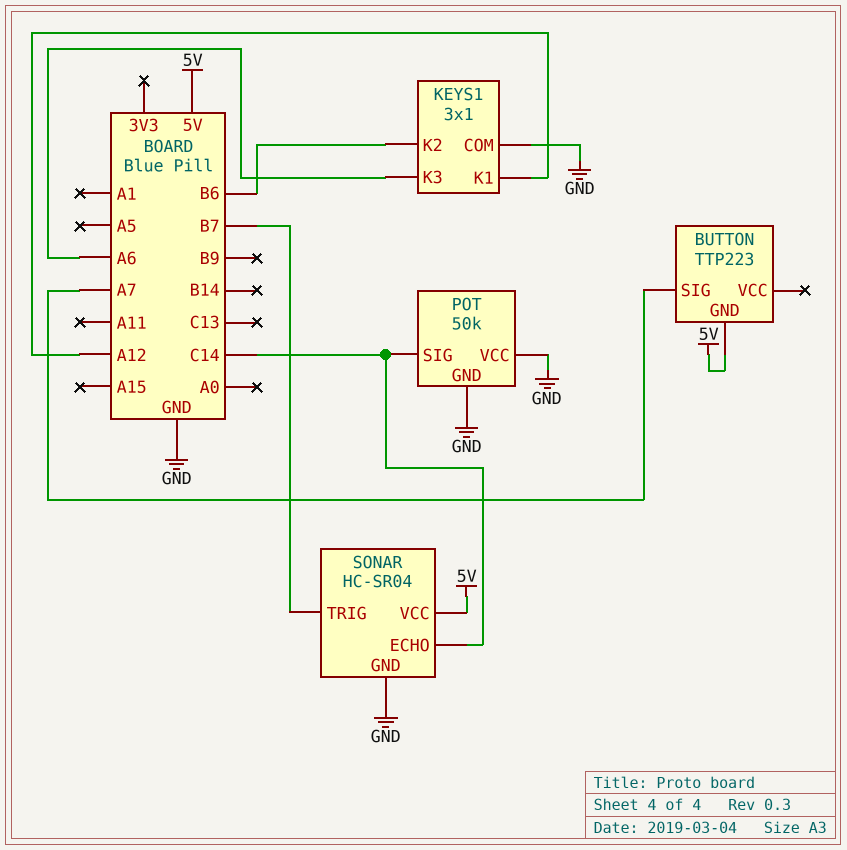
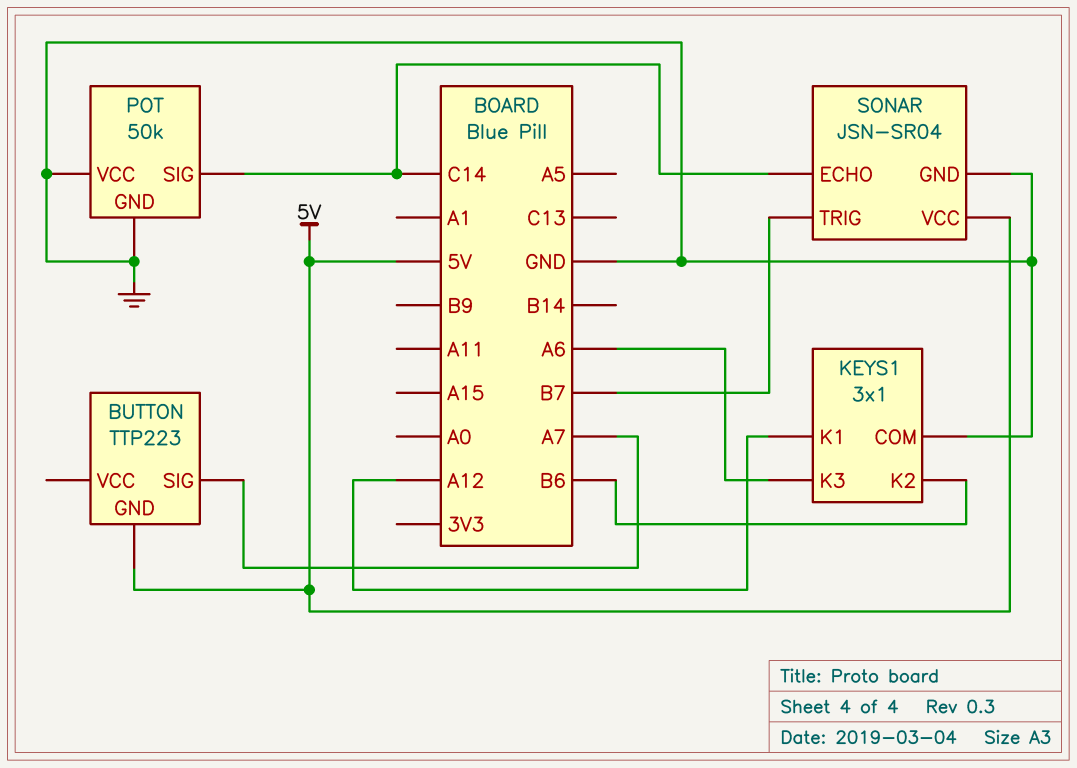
SONAR: HC-SR04 -> JSN-SR04

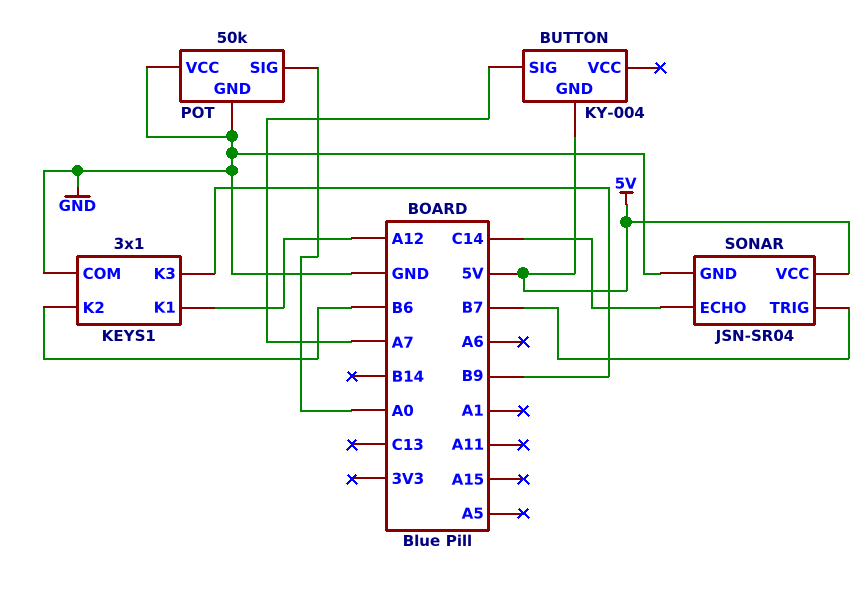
BUTTON: TTP223 -> KY-004
KEYS1 pin K3: A6 -> B9
POT pin SIG: C14 -> A0

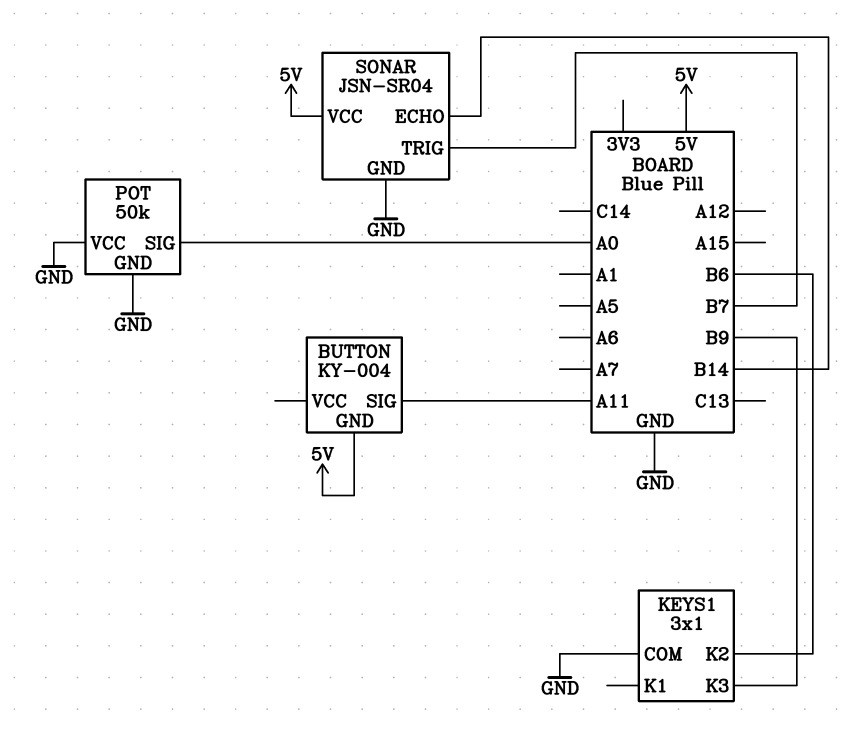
BUTTON pin SIG: A7 -> A11
KEYS1 pin K1: A12 -> none
SONAR pin ECHO: C14 -> B14

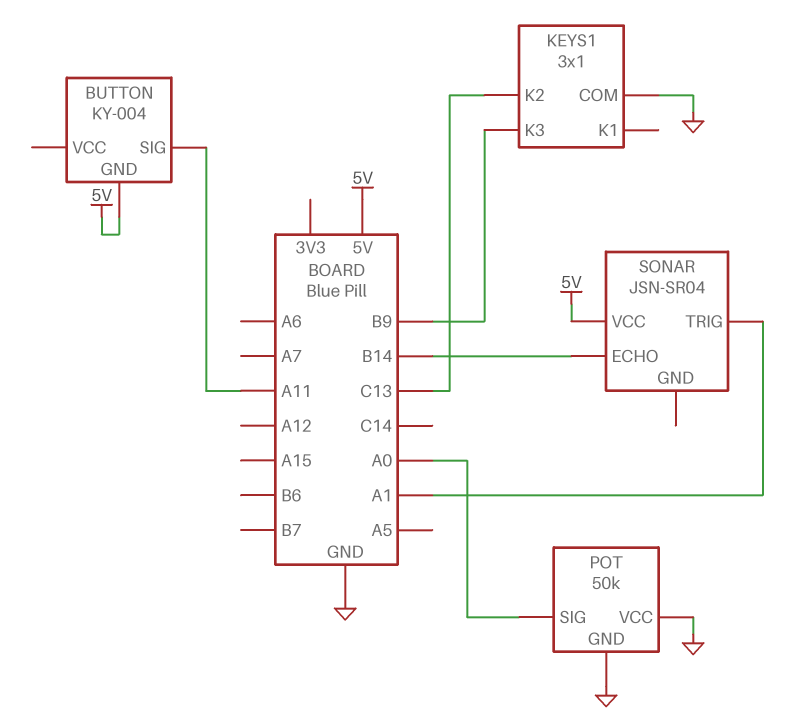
KEYS1 pin K2: B6 -> C13
SONAR pin GND: GND -> none
SONAR pin TRIG: B7 -> A1

